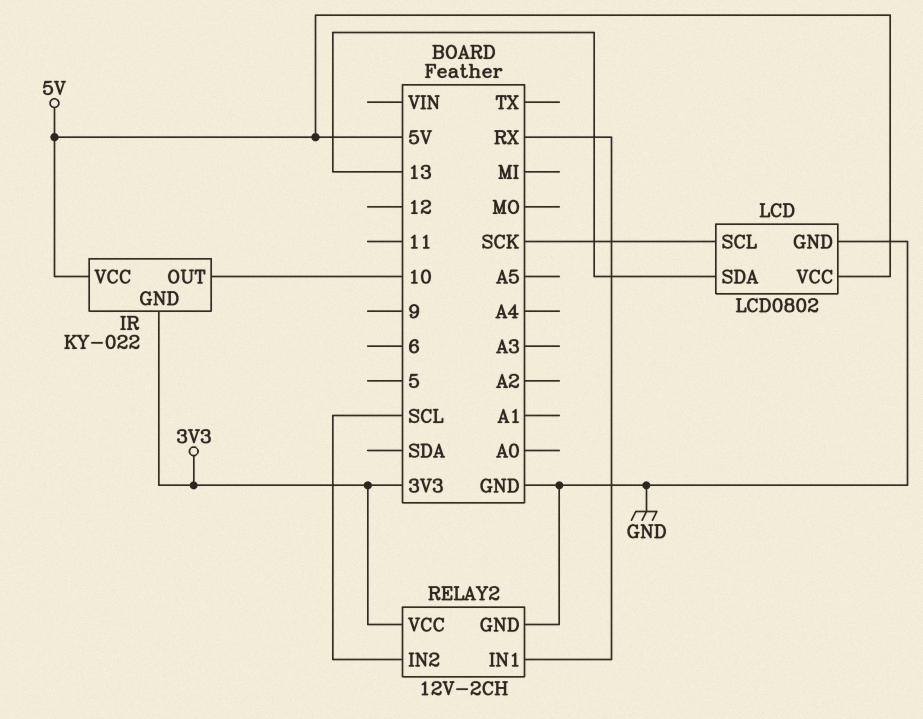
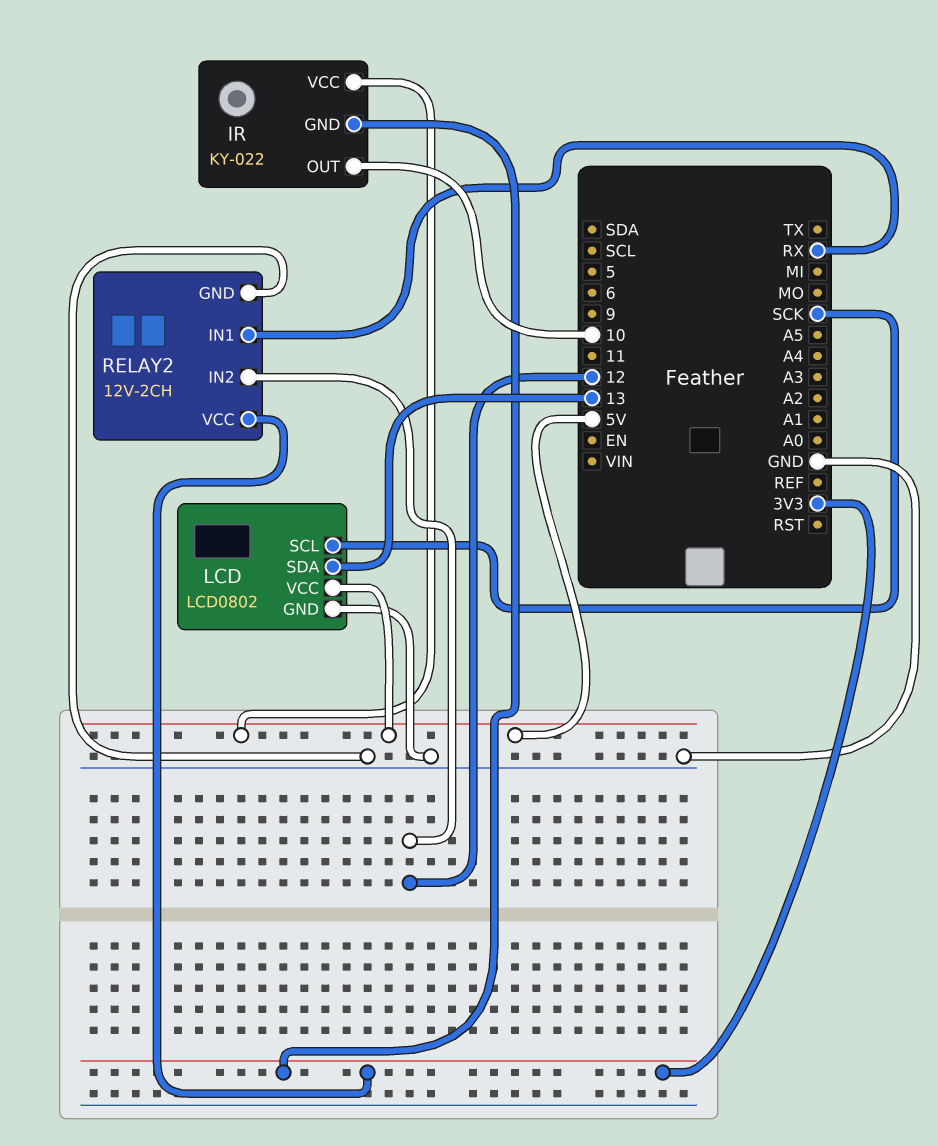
RELAY2 pin IN2: SCL -> 12

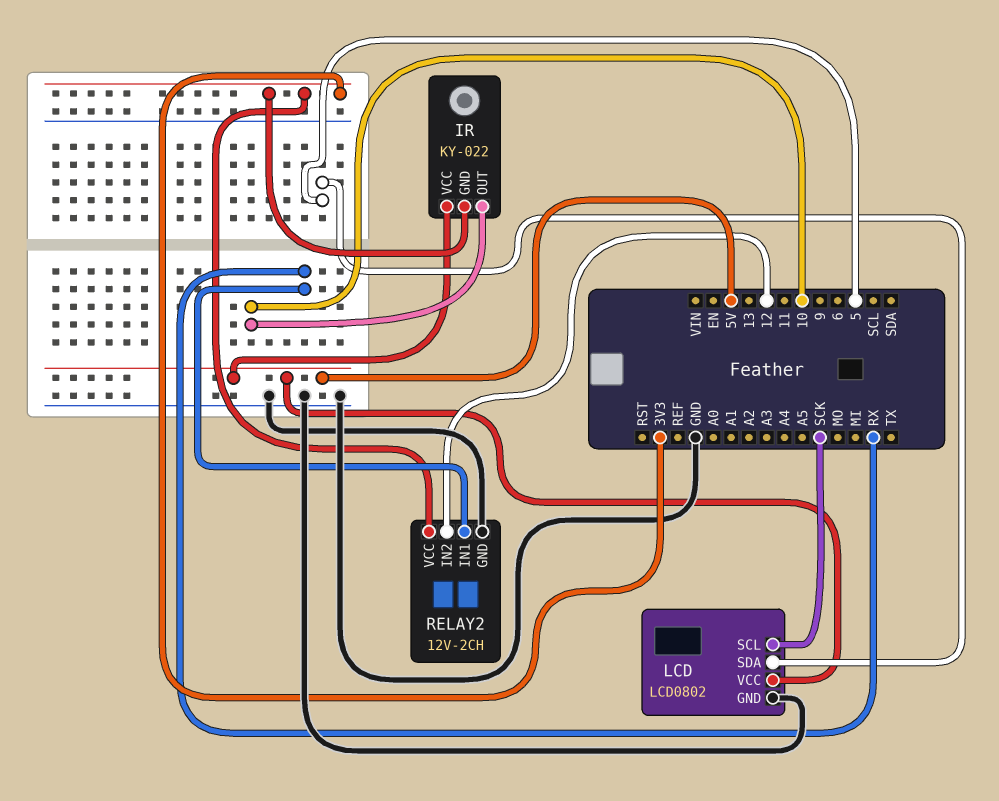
LCD pin SDA: 13 -> 5

